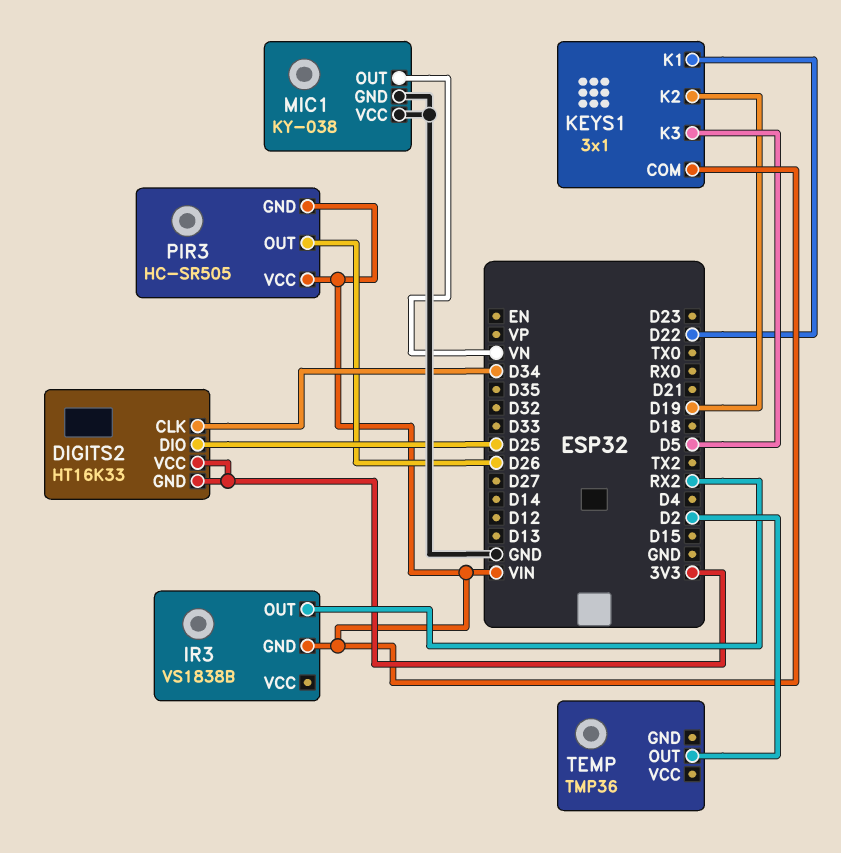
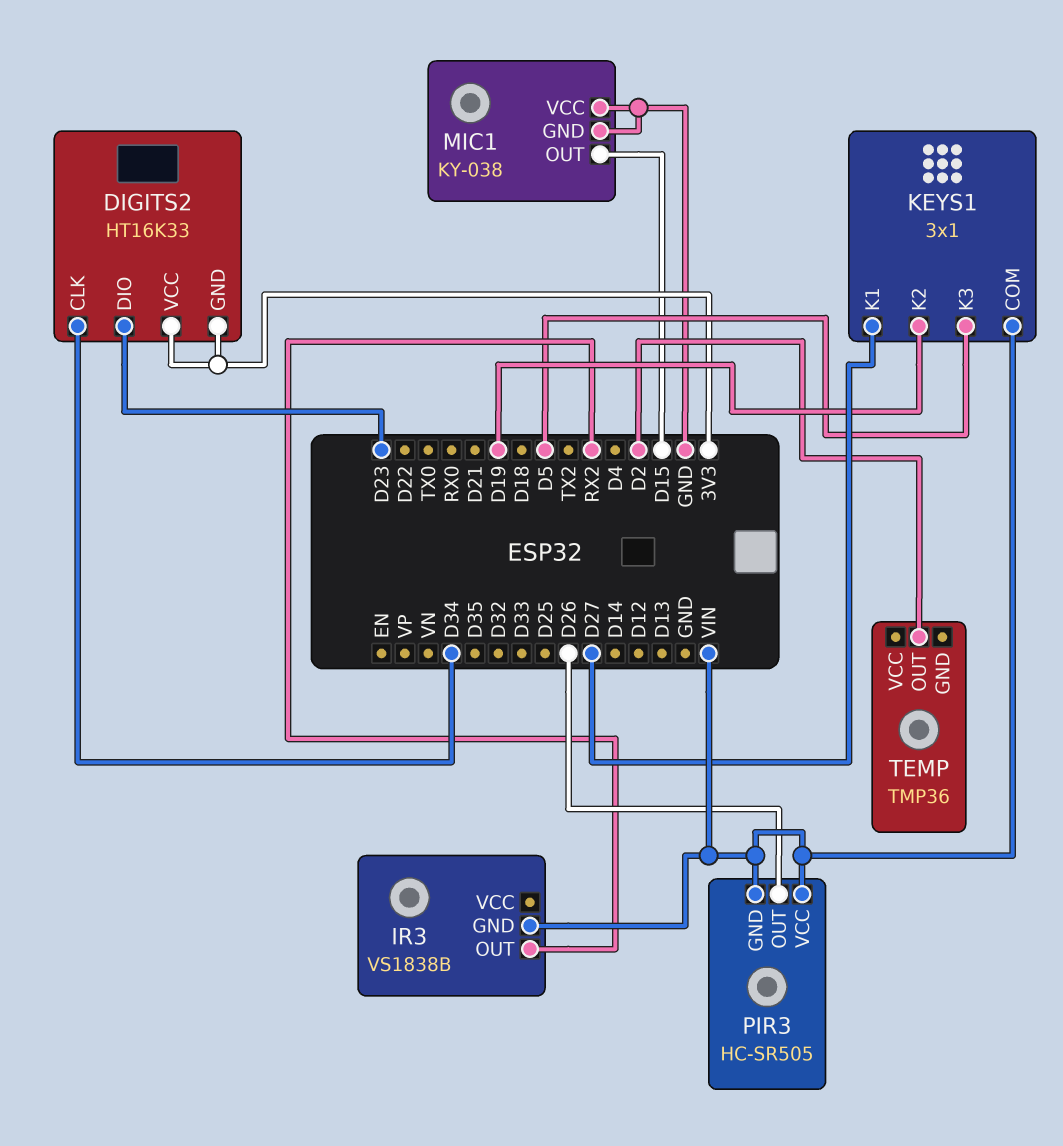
DIGITS2 pin DIO: D25 -> D23
KEYS1 pin K1: D22 -> D27
MIC1 pin OUT: VN -> D15

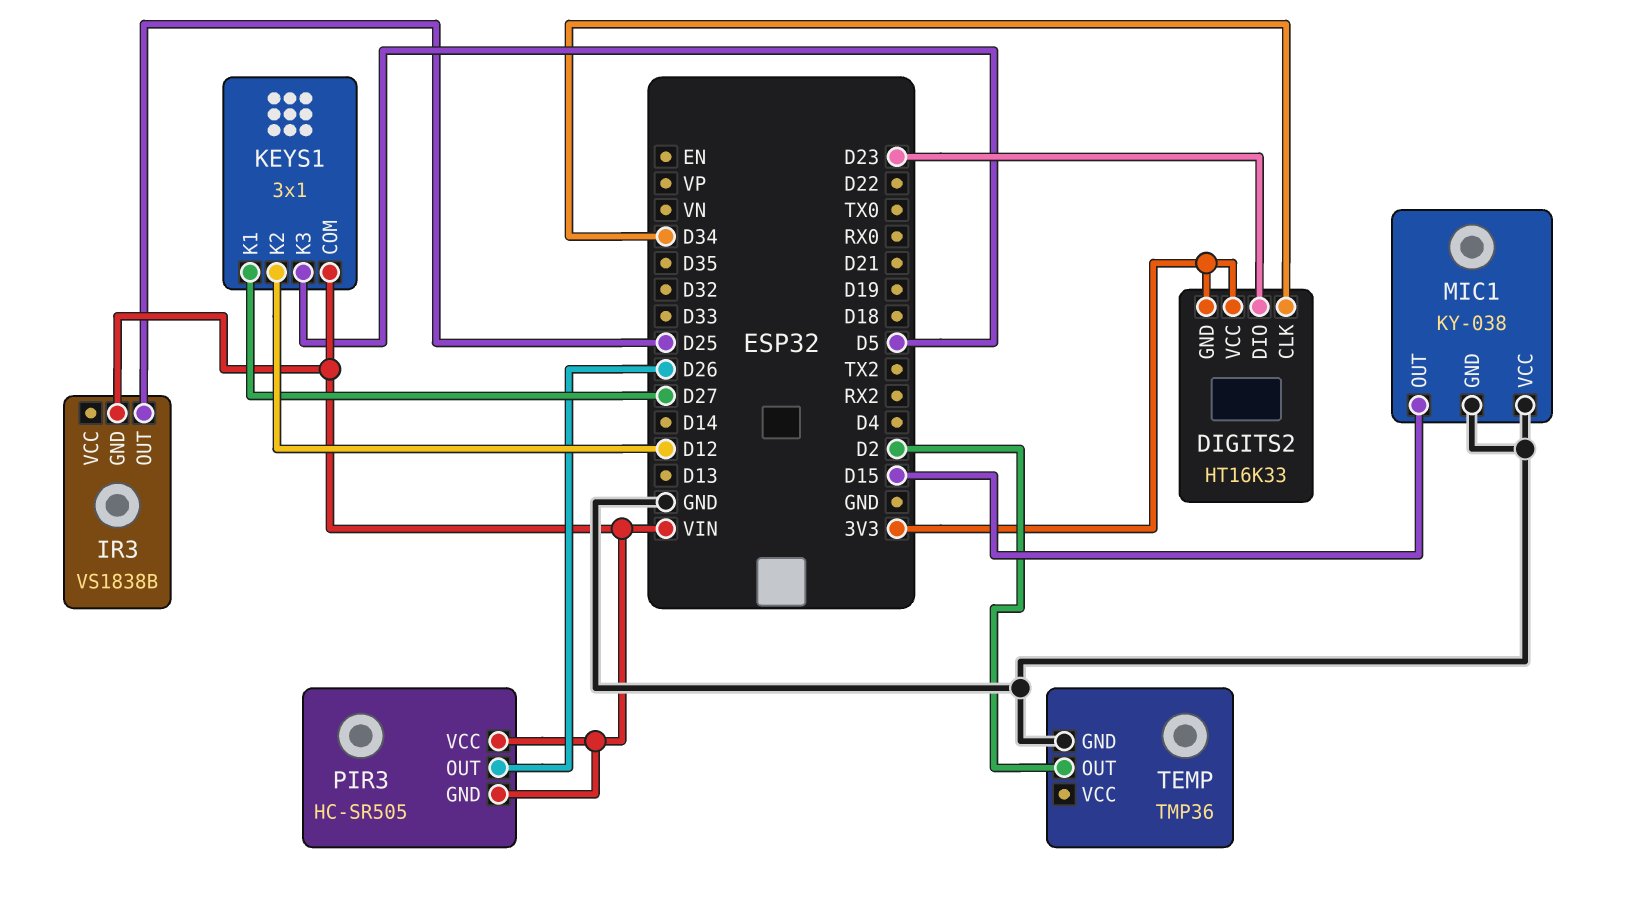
IR3 pin OUT: RX2 -> D25
KEYS1 pin K2: D19 -> D12
TEMP pin GND: none -> GND

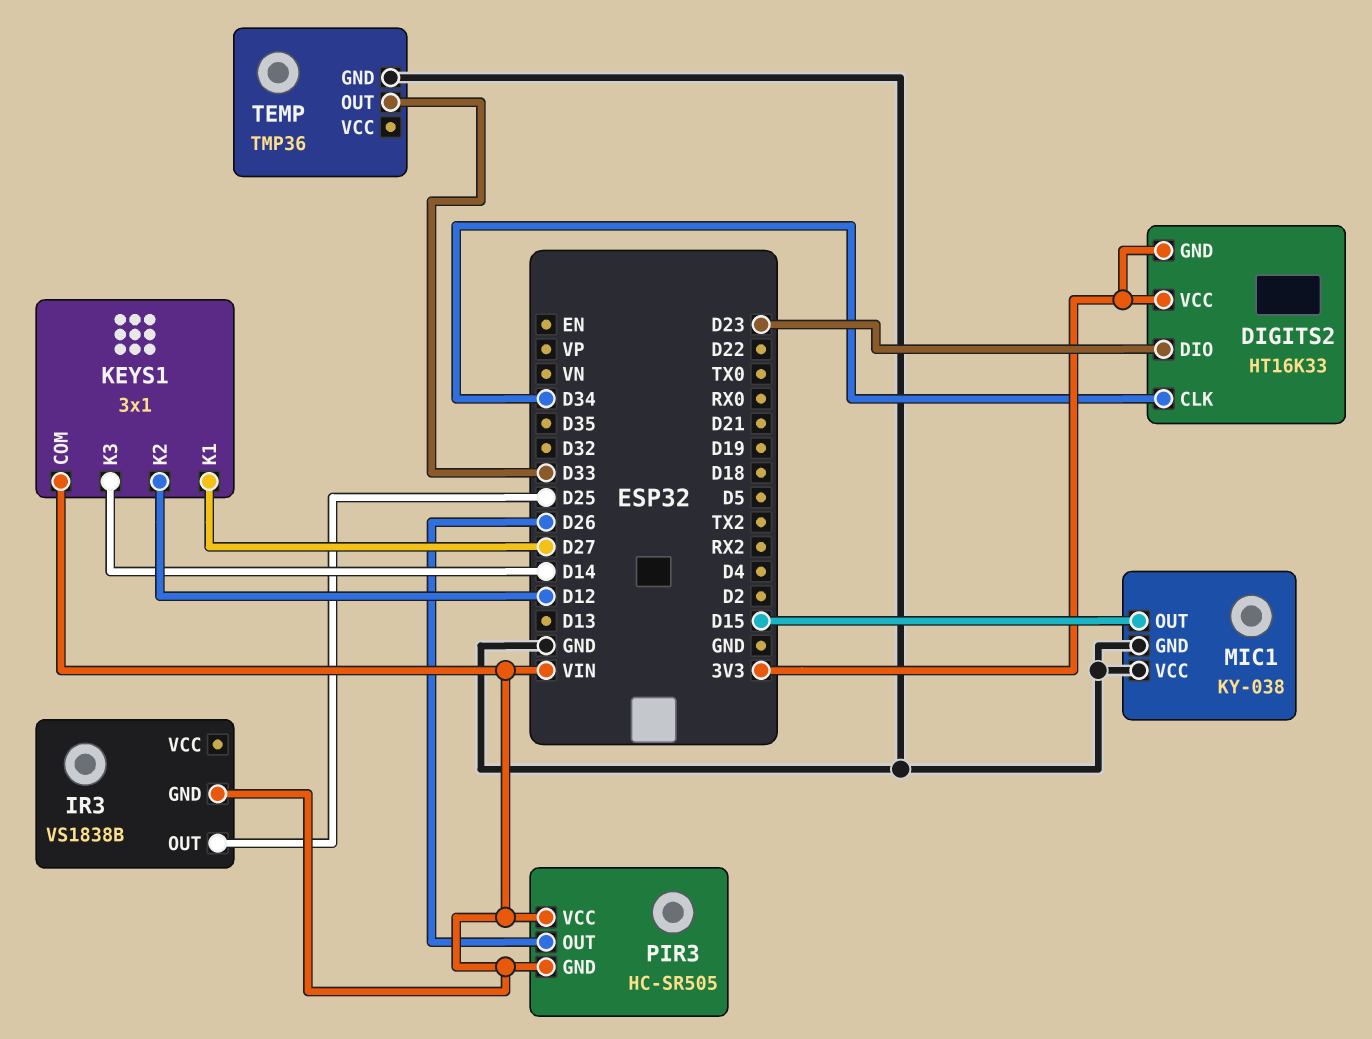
KEYS1 pin K3: D5 -> D14
TEMP pin OUT: D2 -> D33

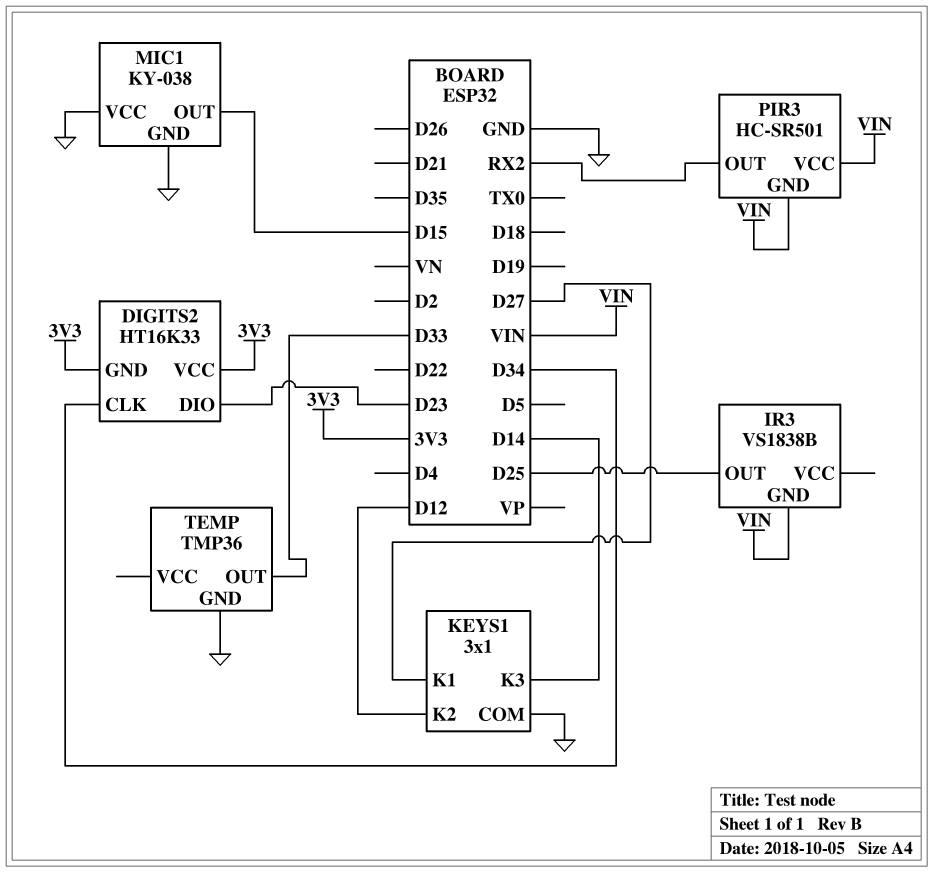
KEYS1 pin COM: VIN -> GND
PIR3: HC-SR505 -> HC-SR501
PIR3 pin OUT: D26 -> RX2

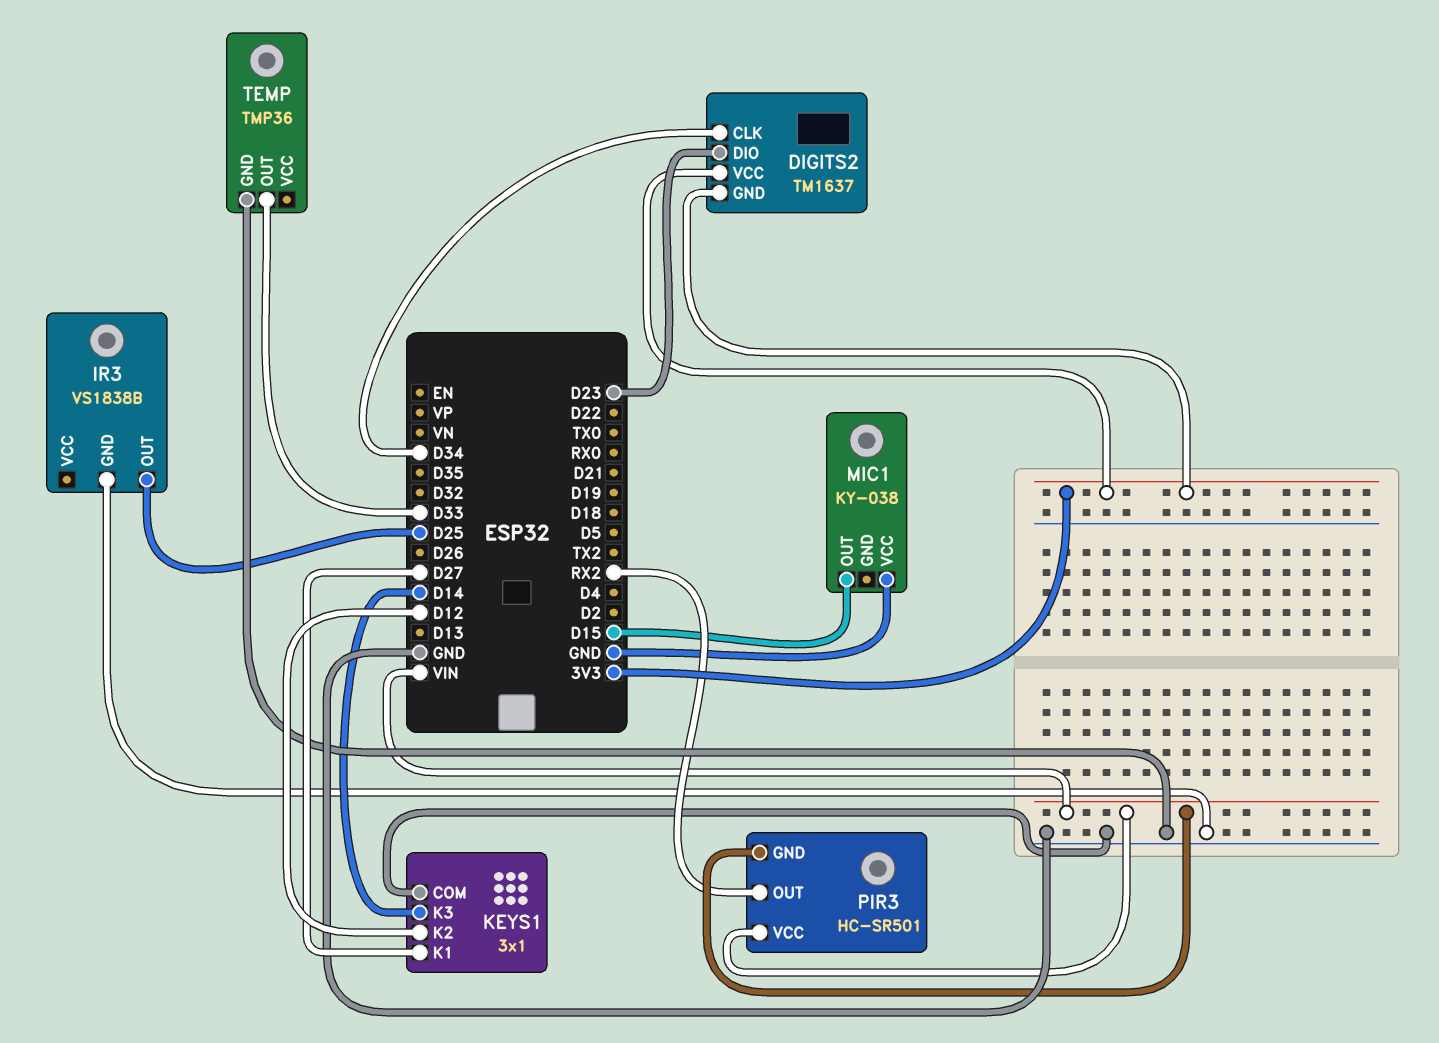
DIGITS2: HT16K33 -> TM1637
IR3 pin GND: VIN -> GND
MIC1 pin GND: GND -> none

